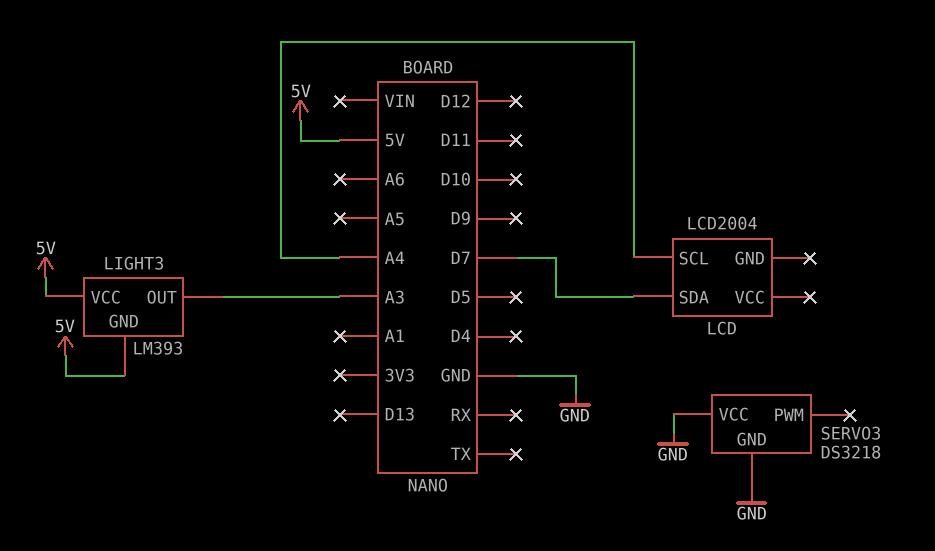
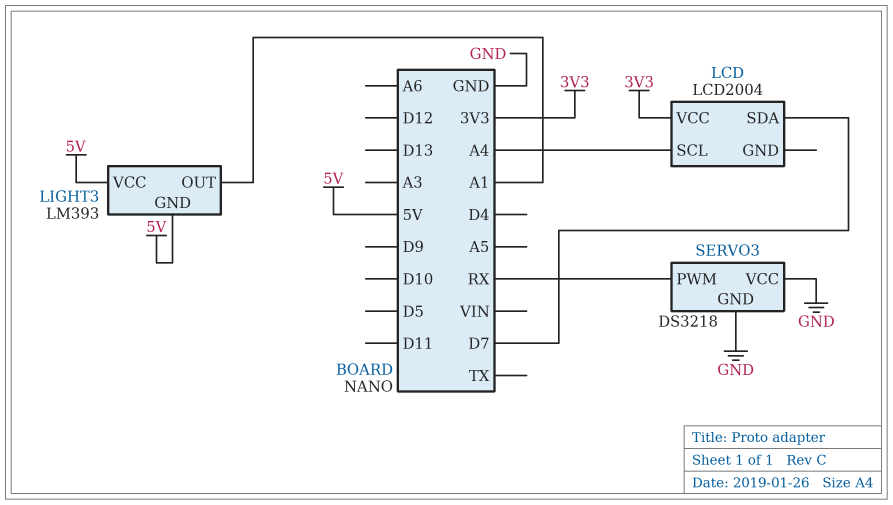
LCD pin VCC: none -> 3V3
LIGHT3 pin OUT: A3 -> A1
SERVO3 pin PWM: none -> RX

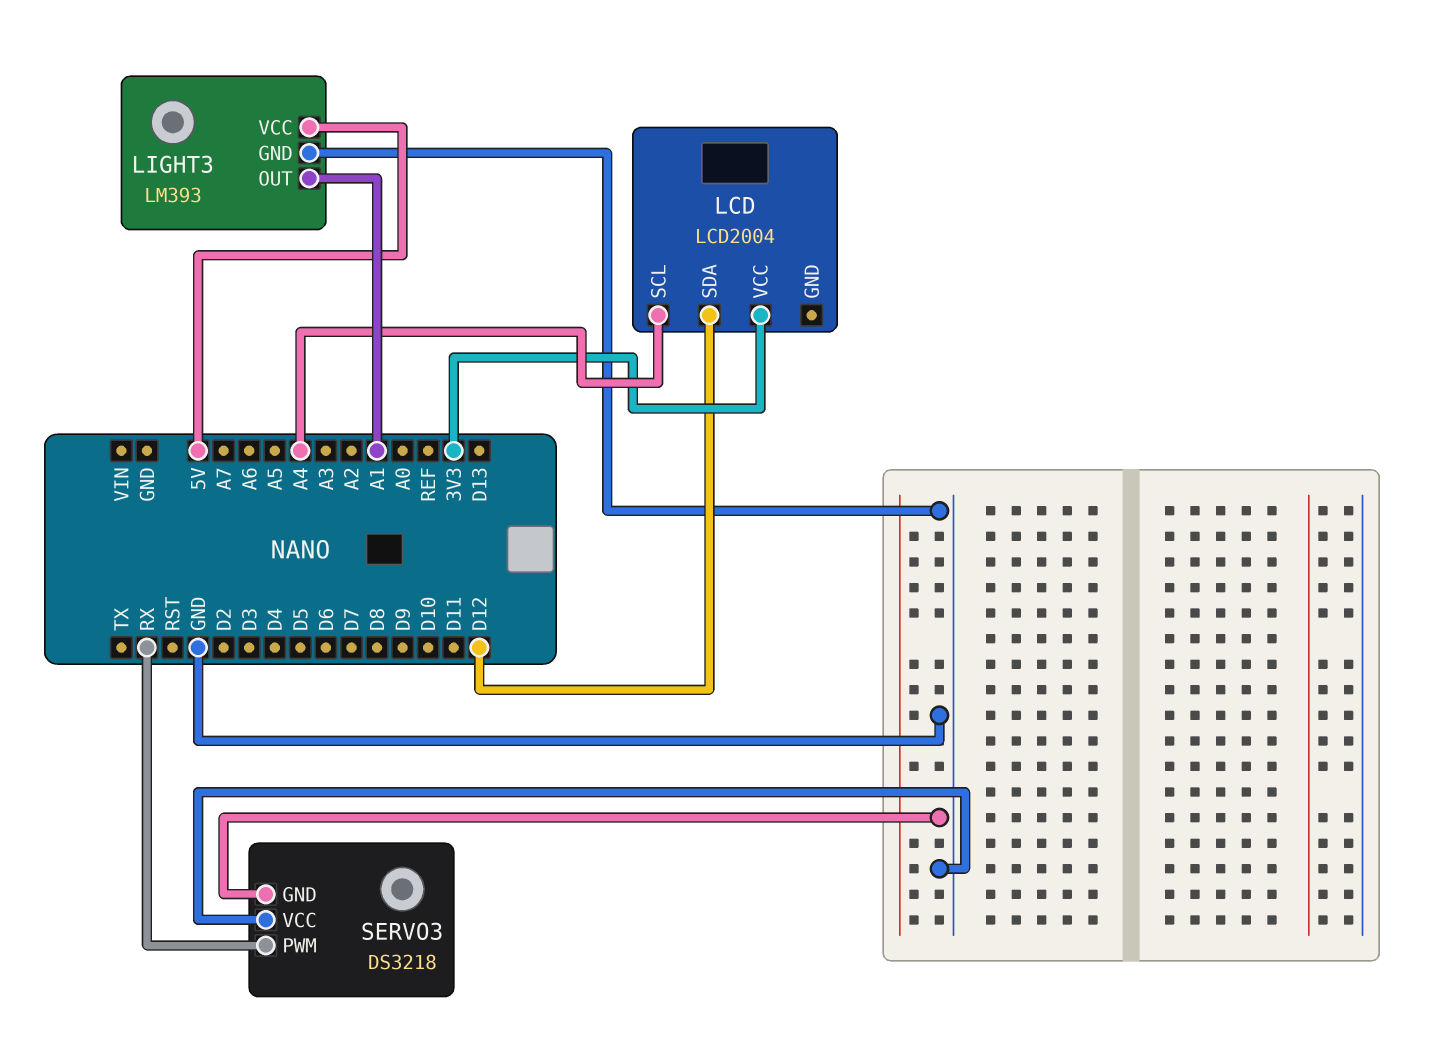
LCD pin SDA: D7 -> D12
LIGHT3 pin GND: 5V -> GND

